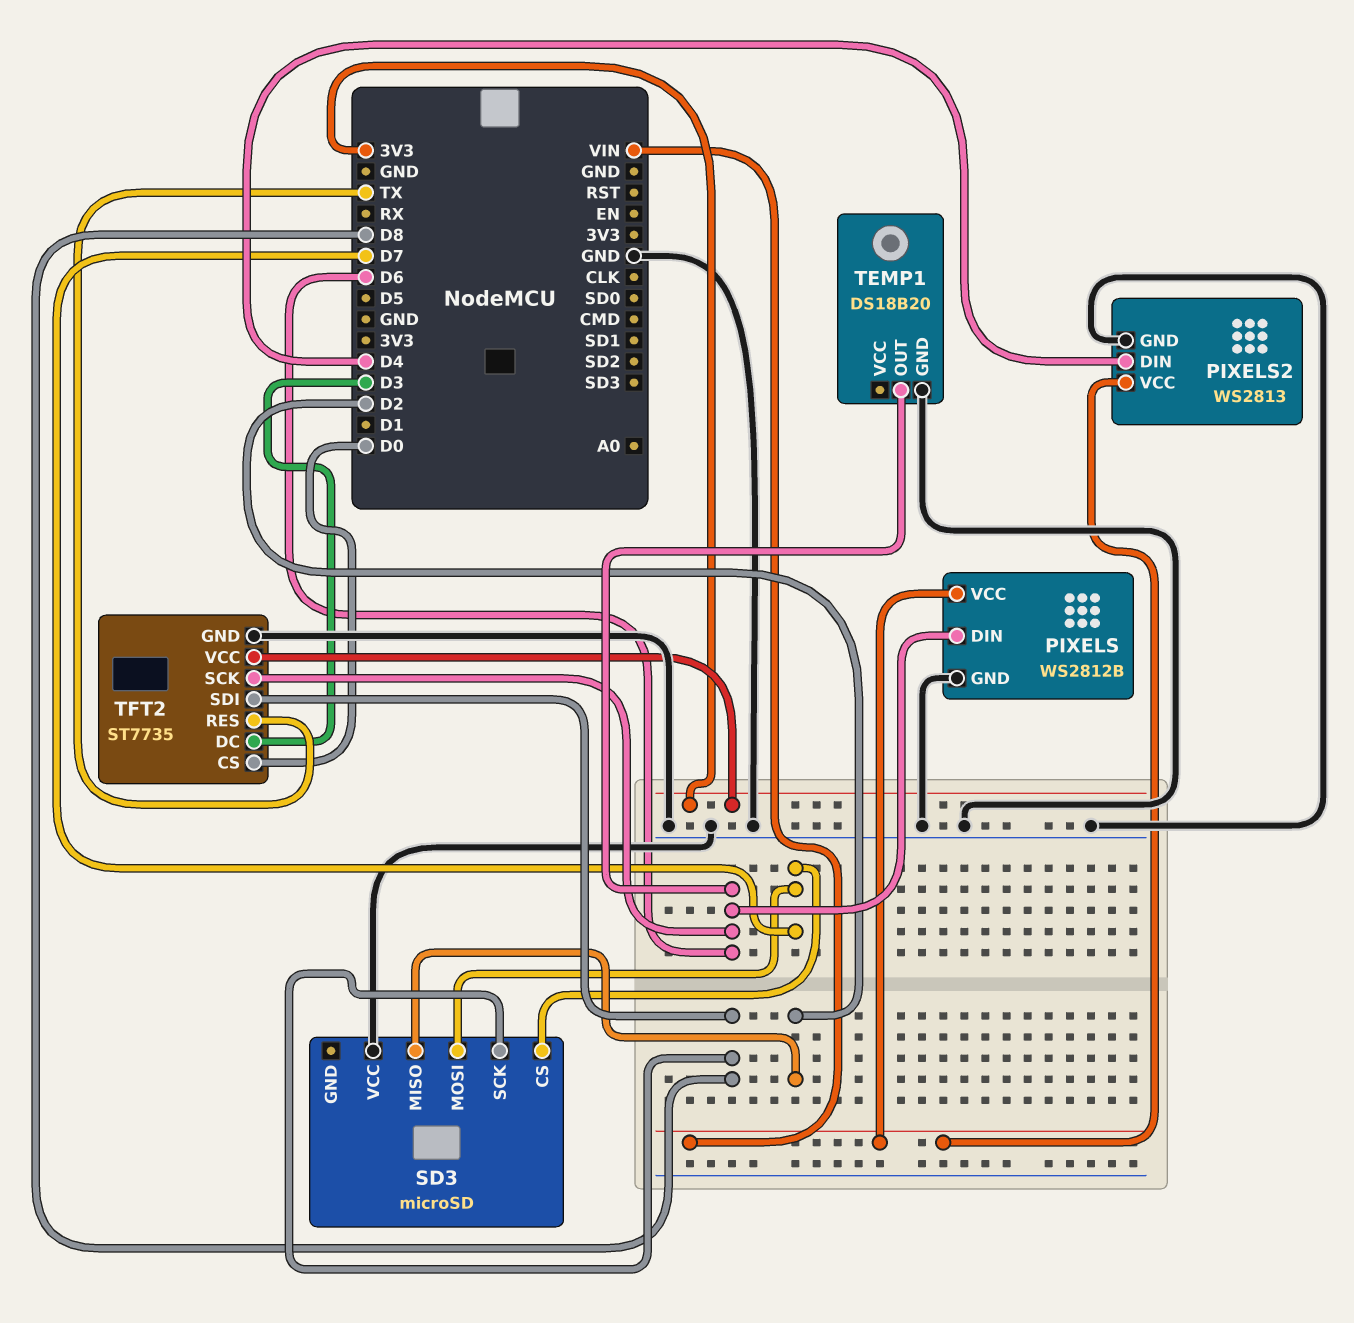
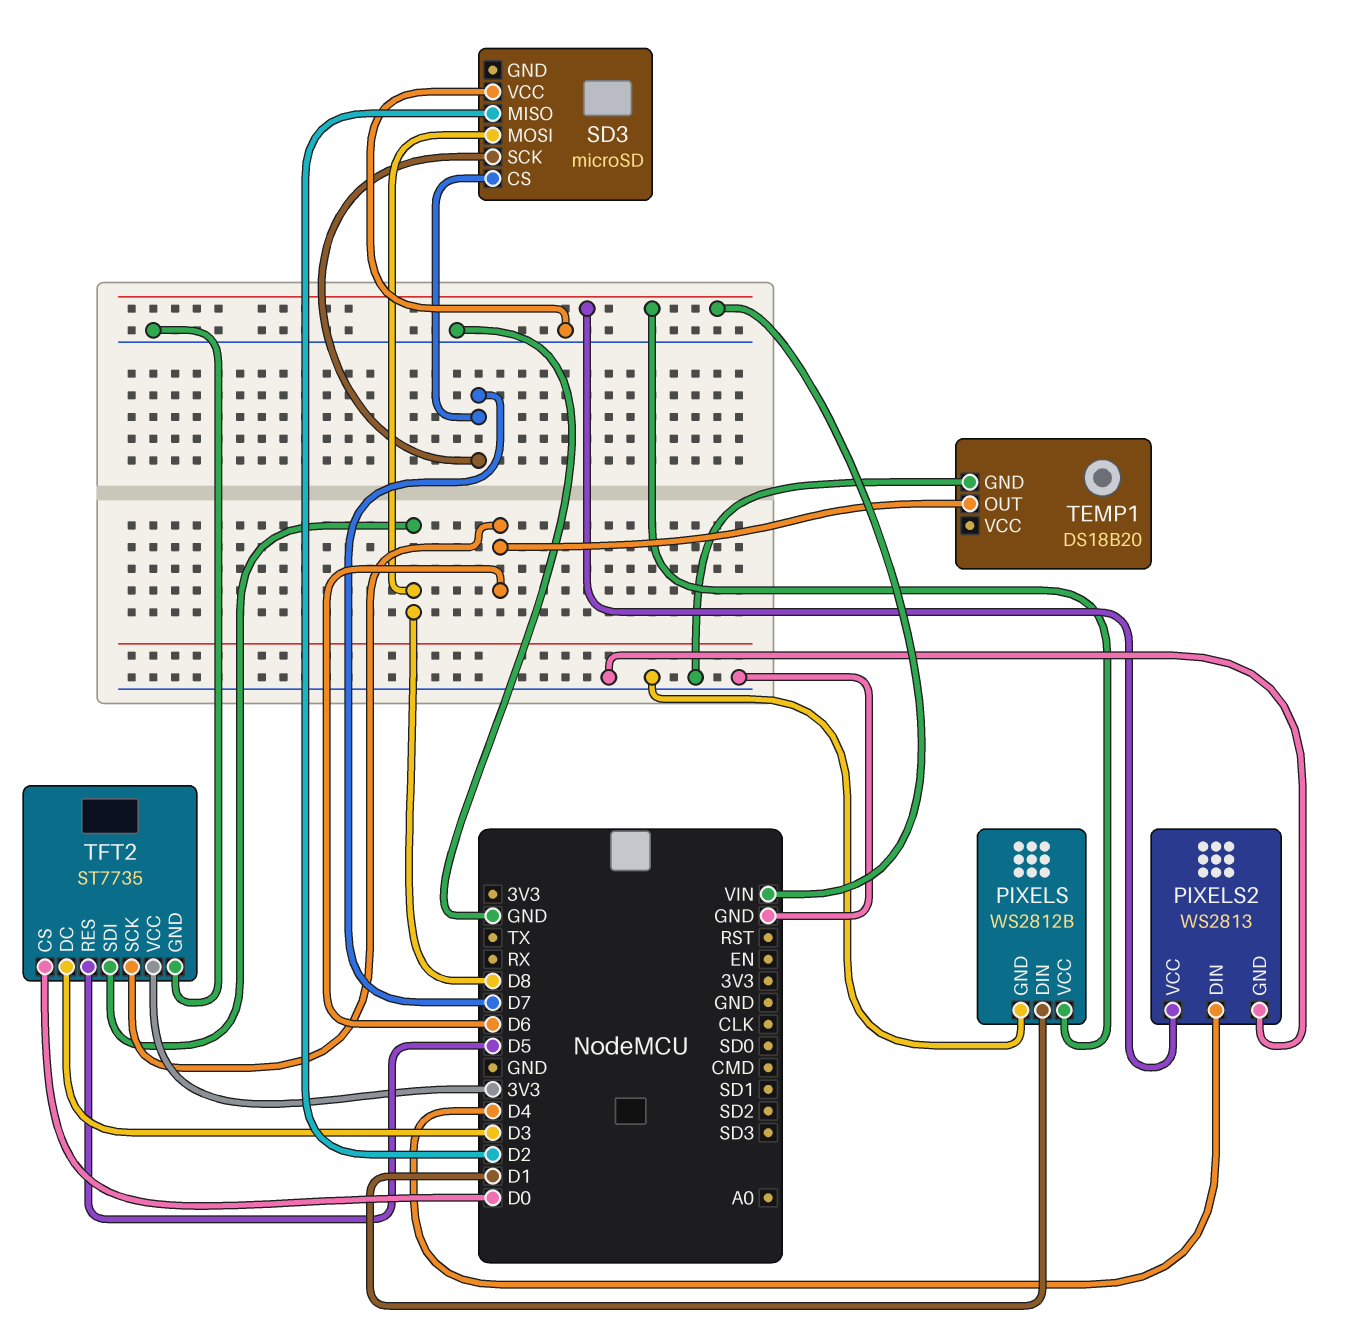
PIXELS pin DIN: D6 -> D1
SD3 pin MOSI: D7 -> D8
SD3 pin SCK: D8 -> D7
TFT2 pin RES: TX -> D5

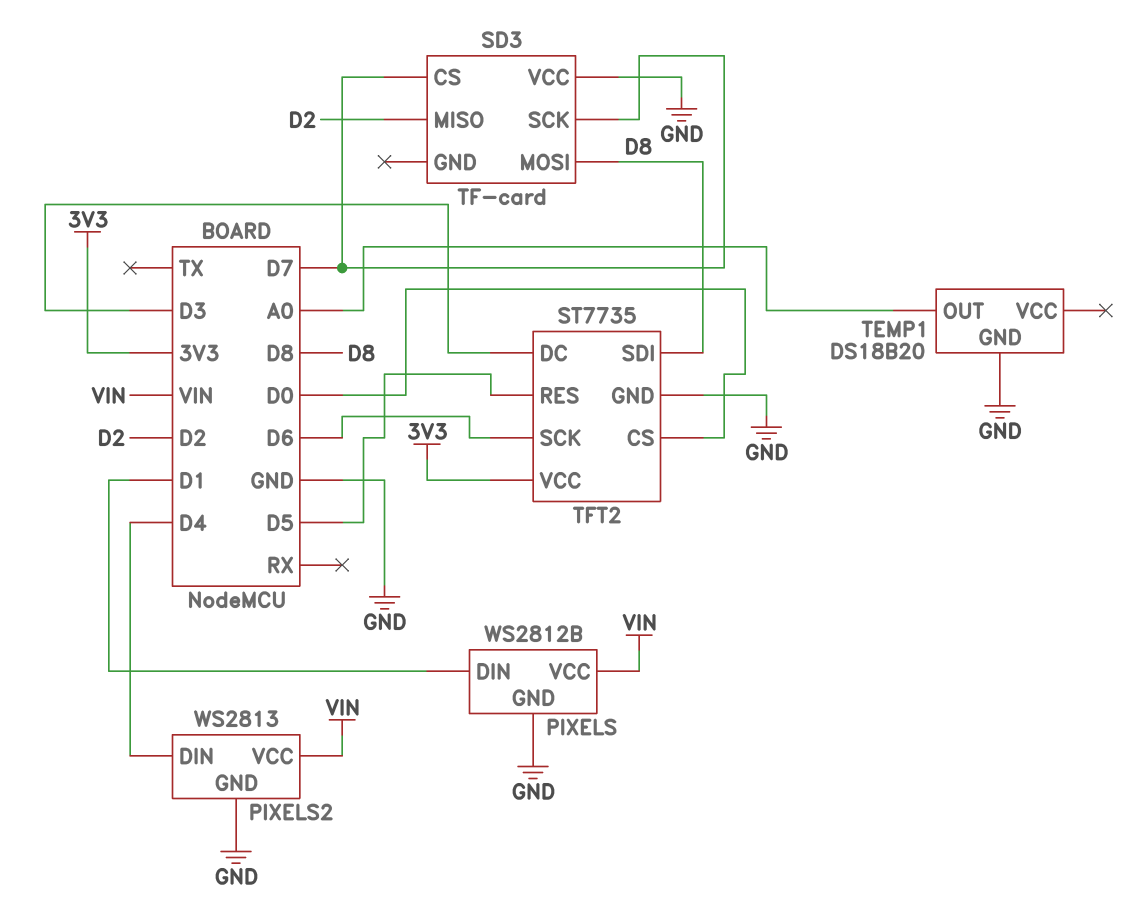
SD3: microSD -> TF-card
TEMP1 pin OUT: D6 -> A0

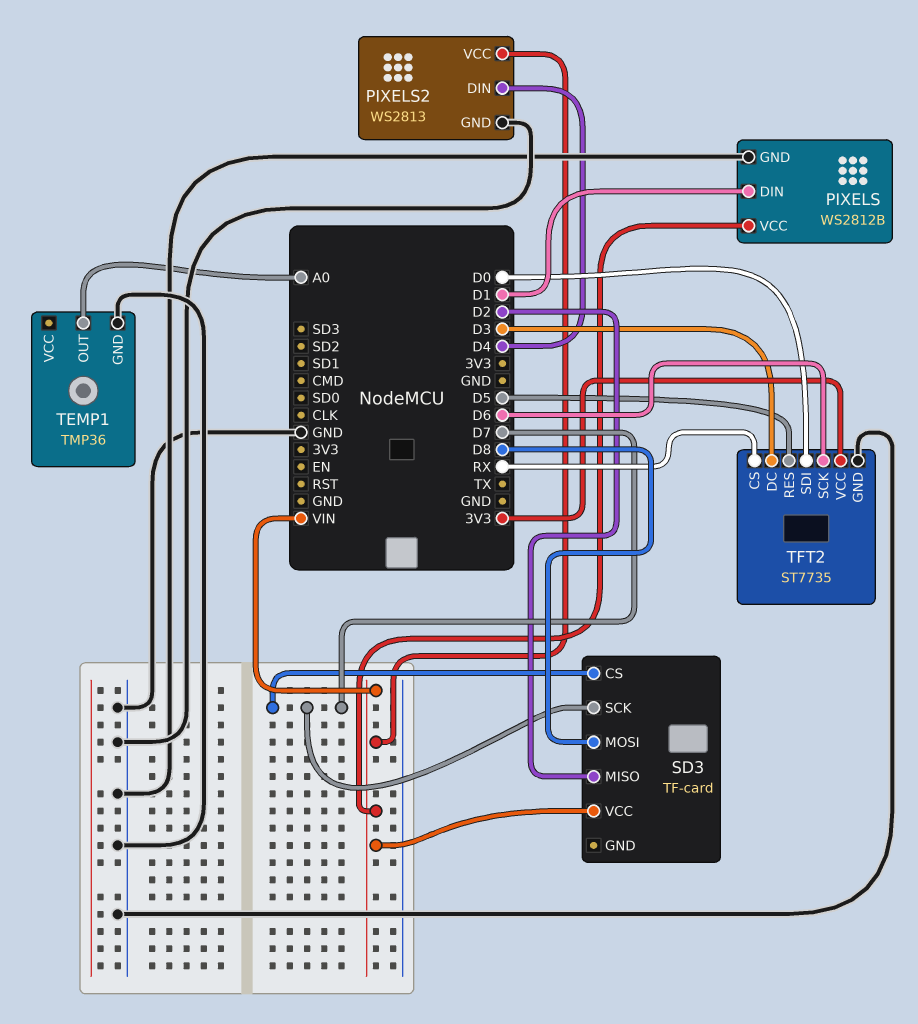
SD3 pin VCC: GND -> VIN
TEMP1: DS18B20 -> TMP36
TFT2 pin CS: D0 -> RX
TFT2 pin SDI: D8 -> D0

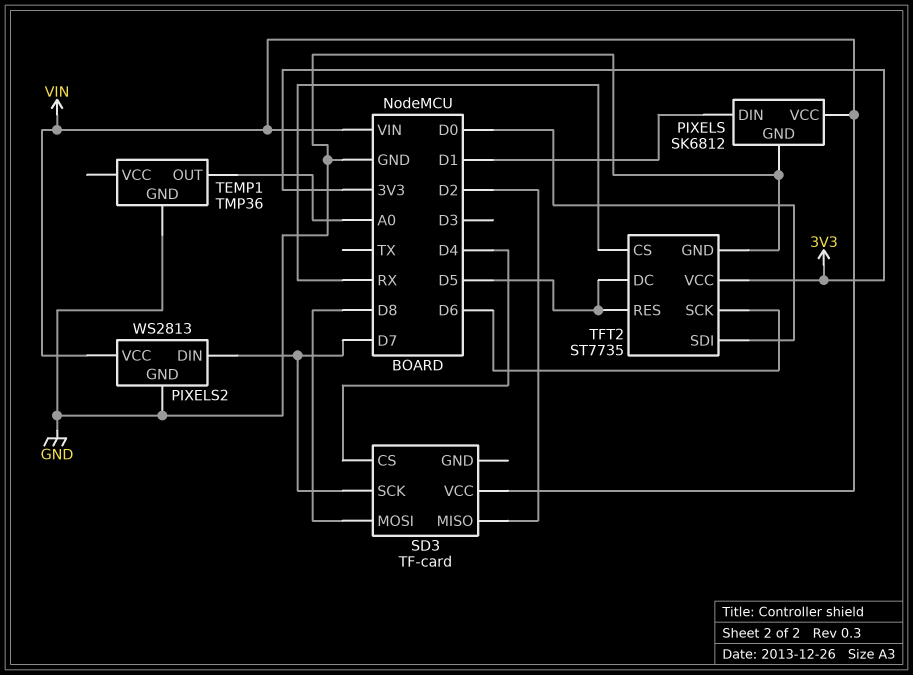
PIXELS: WS2812B -> SK6812
PIXELS2 pin DIN: D4 -> D7
SD3 pin CS: D7 -> D4
TFT2 pin DC: D3 -> D5

